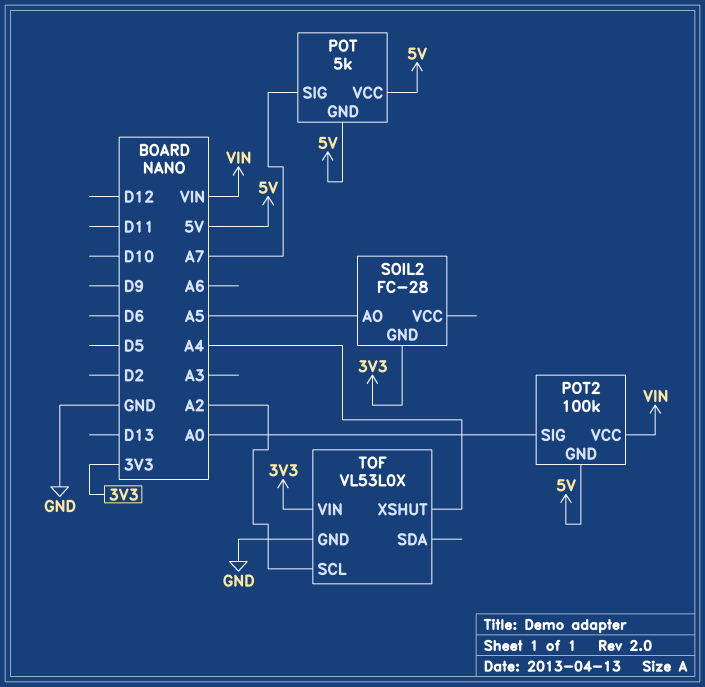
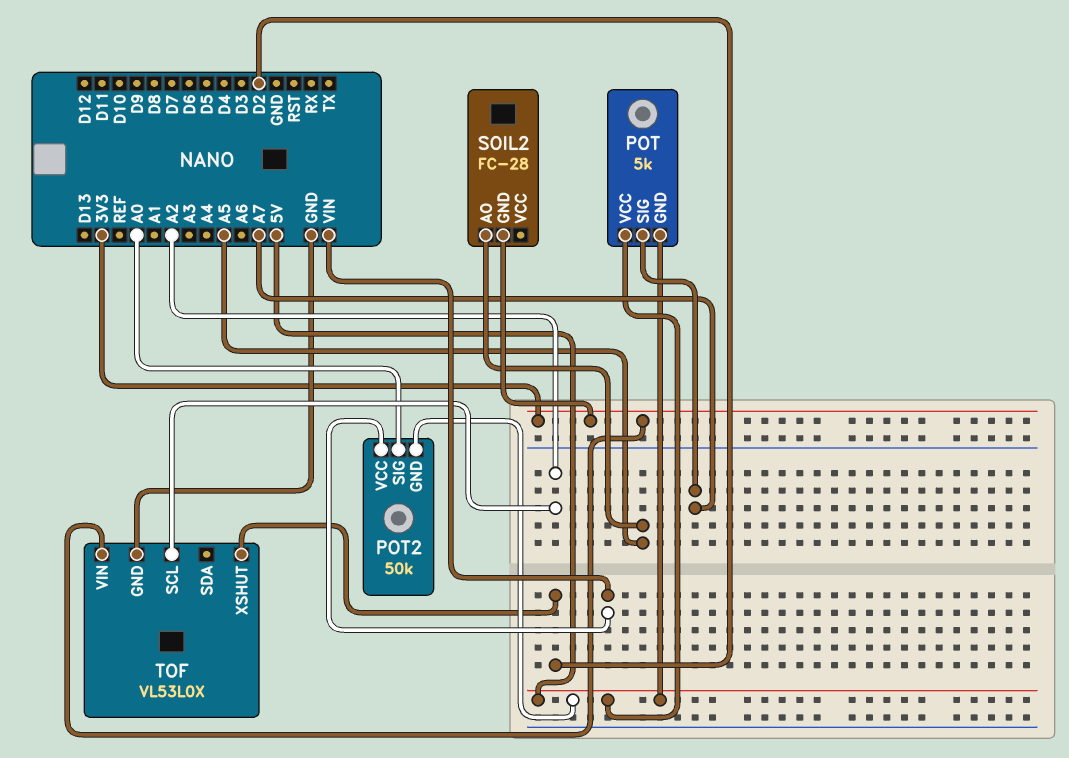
POT2: 100k -> 50k
TOF pin XSHUT: A4 -> D2

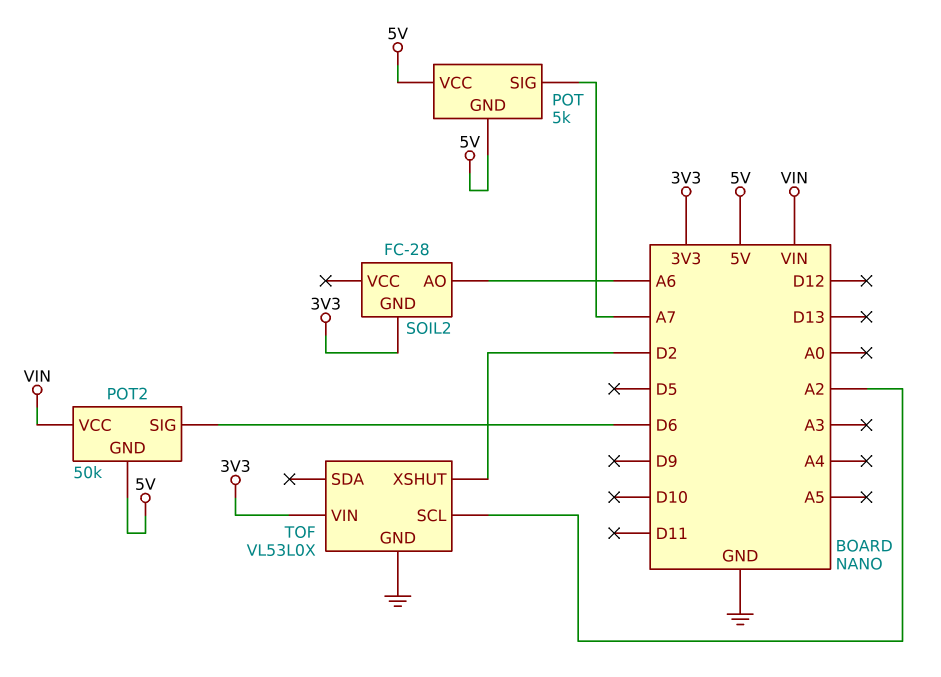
POT2 pin SIG: A0 -> D6
SOIL2 pin AO: A5 -> A6

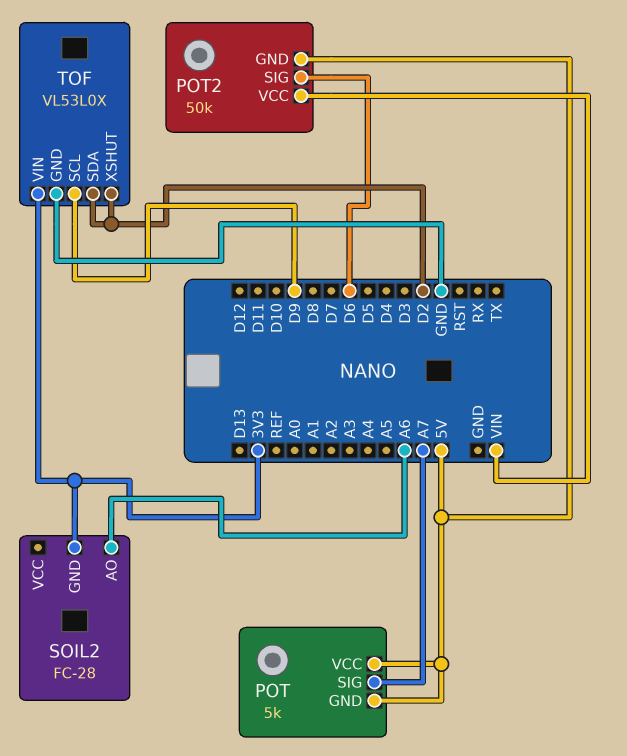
TOF pin SCL: A2 -> D9
TOF pin SDA: none -> D2

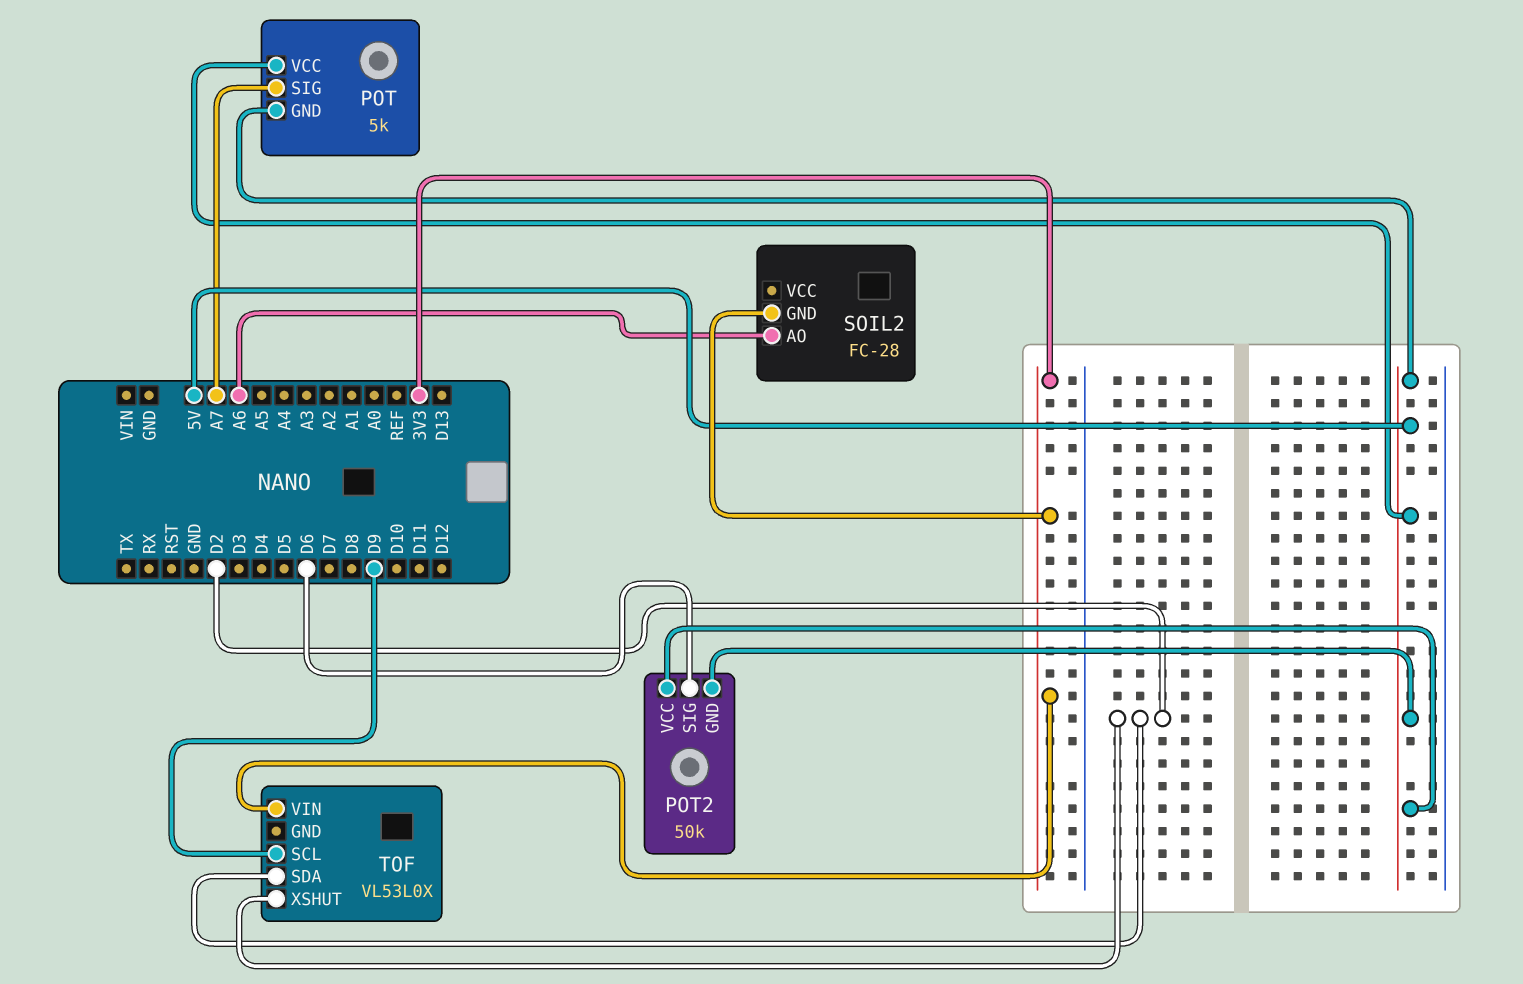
POT2 pin VCC: VIN -> 5V
TOF pin GND: GND -> none

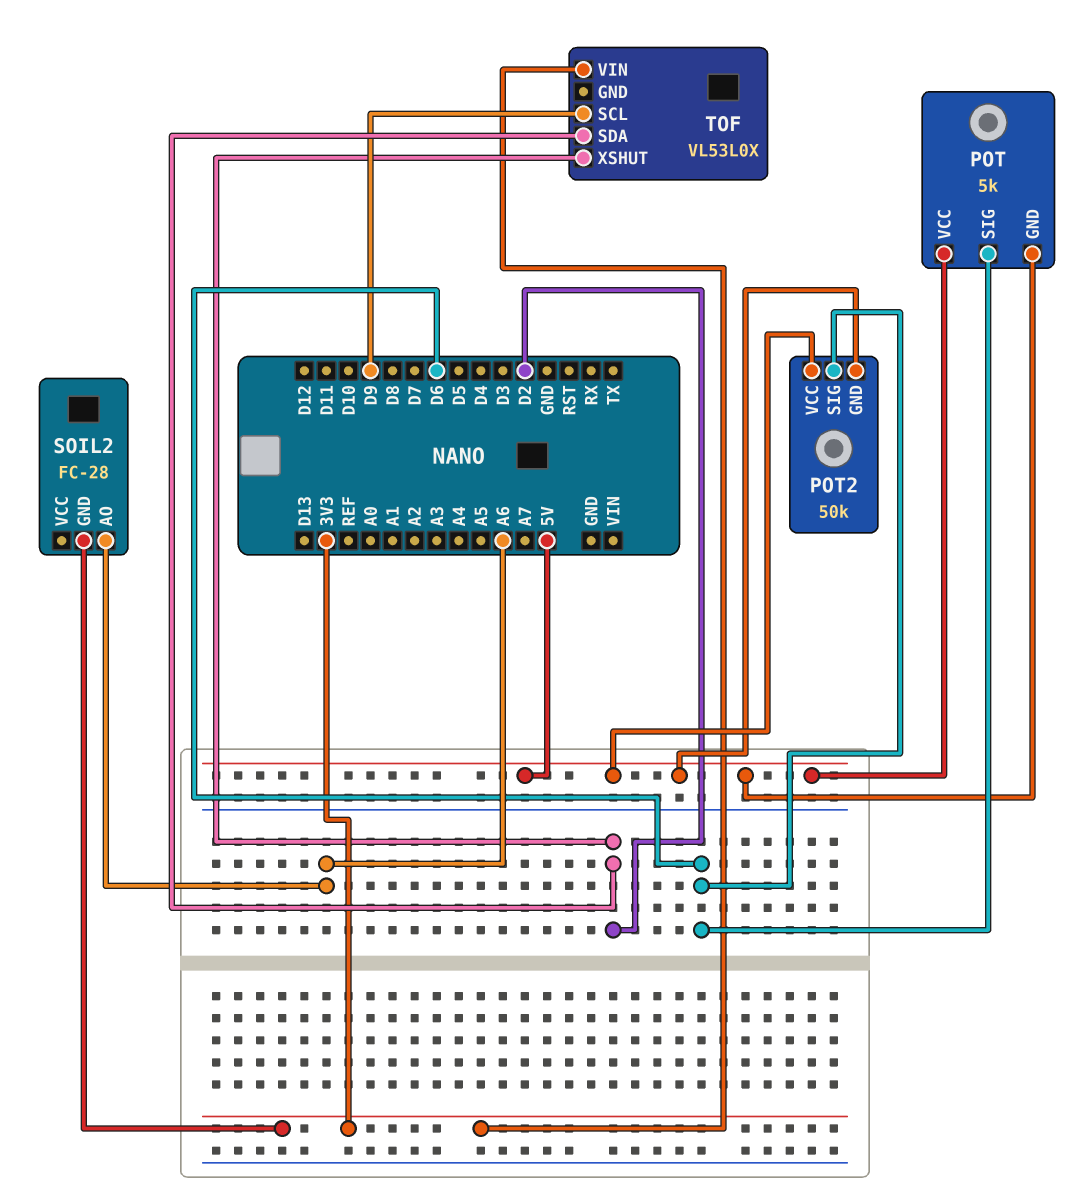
POT pin SIG: A7 -> D6

